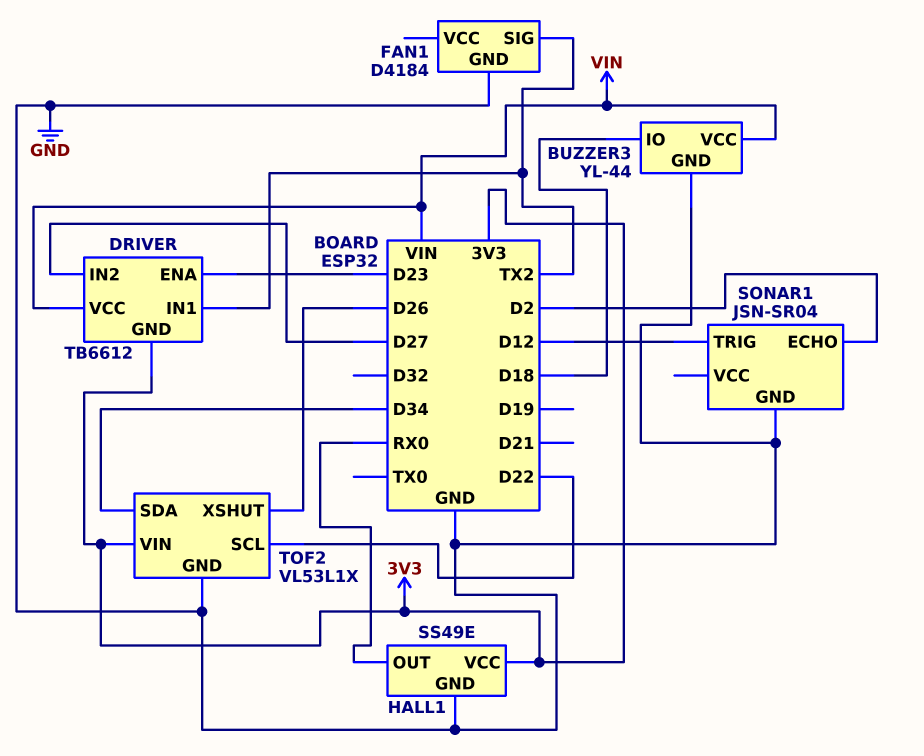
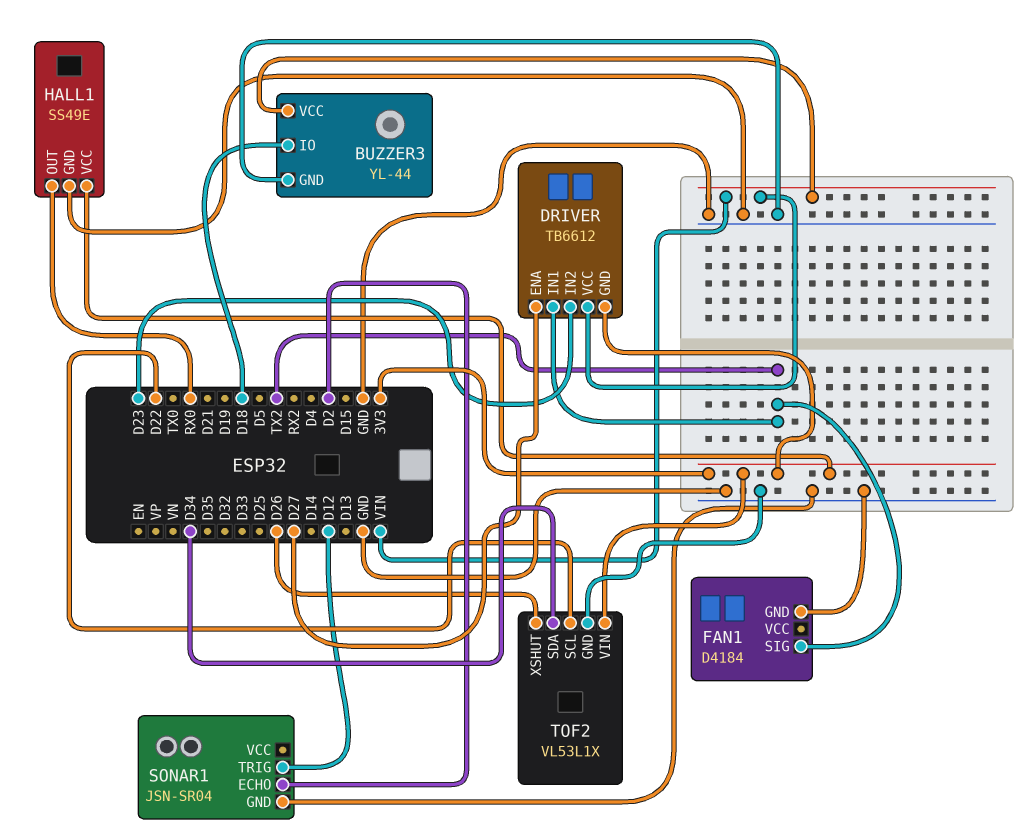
DRIVER pin ENA: D23 -> D27
DRIVER pin IN2: D27 -> D23

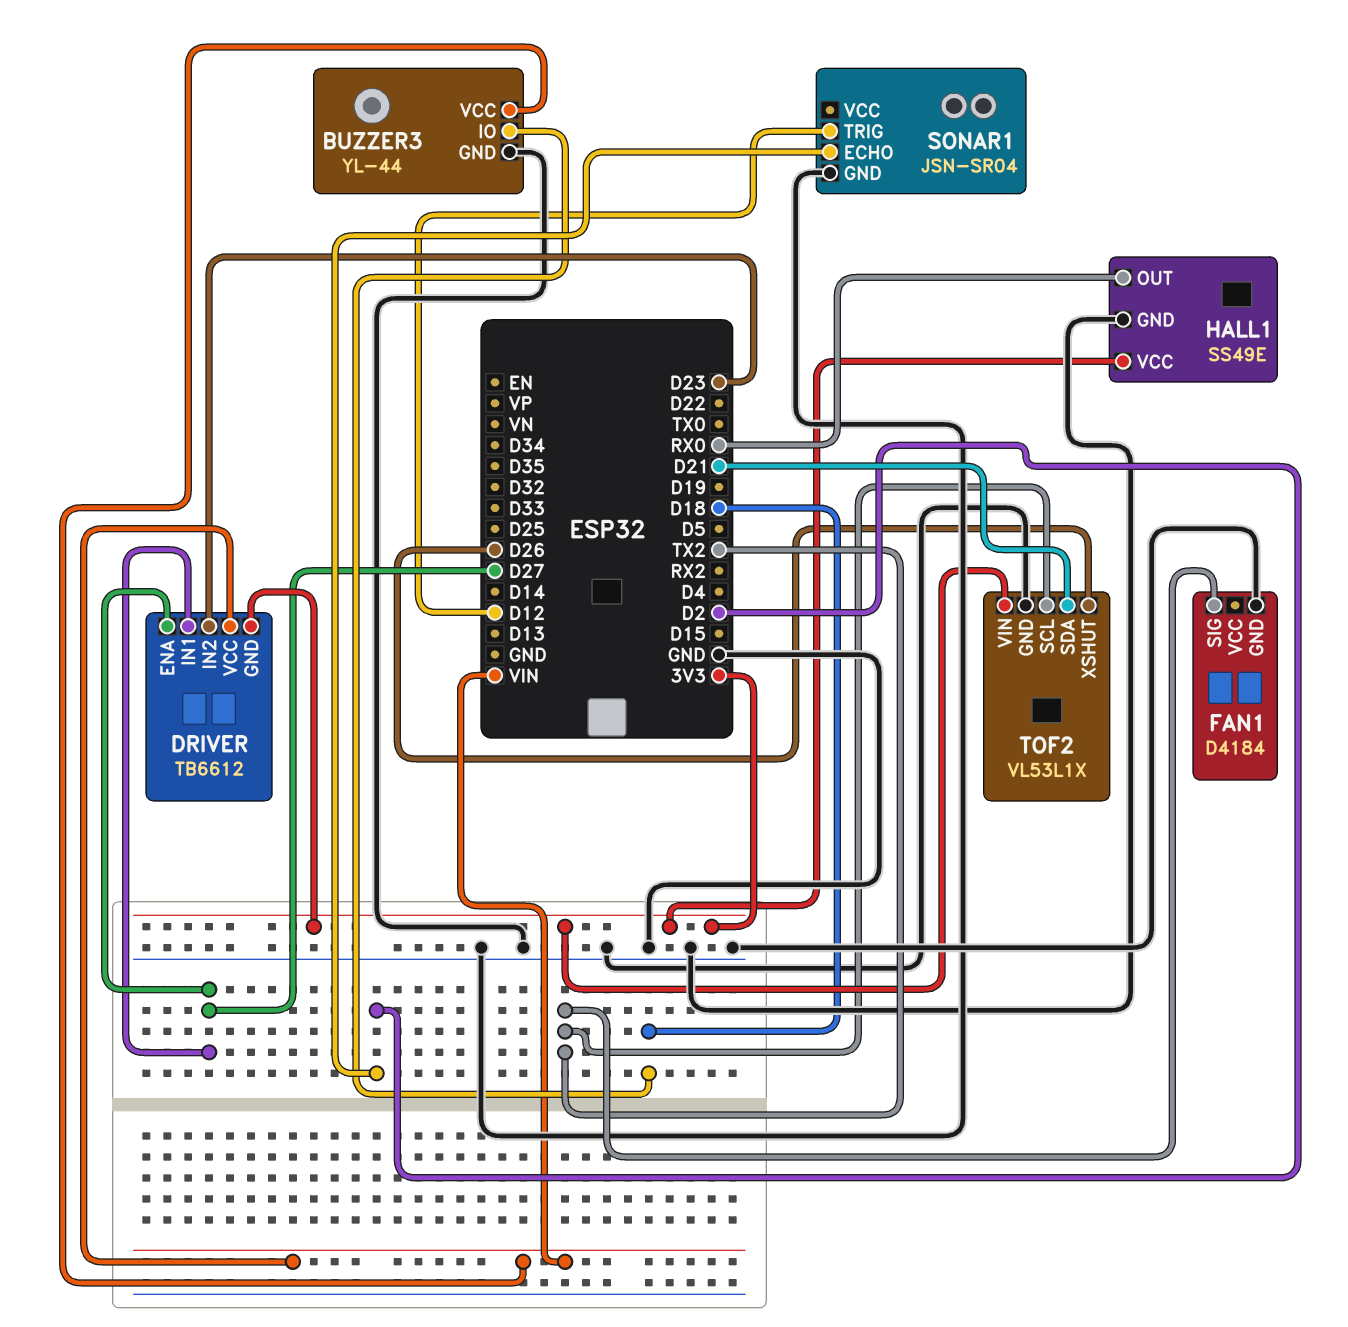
DRIVER pin IN1: TX2 -> D27
TOF2 pin SCL: D22 -> TX2
TOF2 pin SDA: D34 -> D21

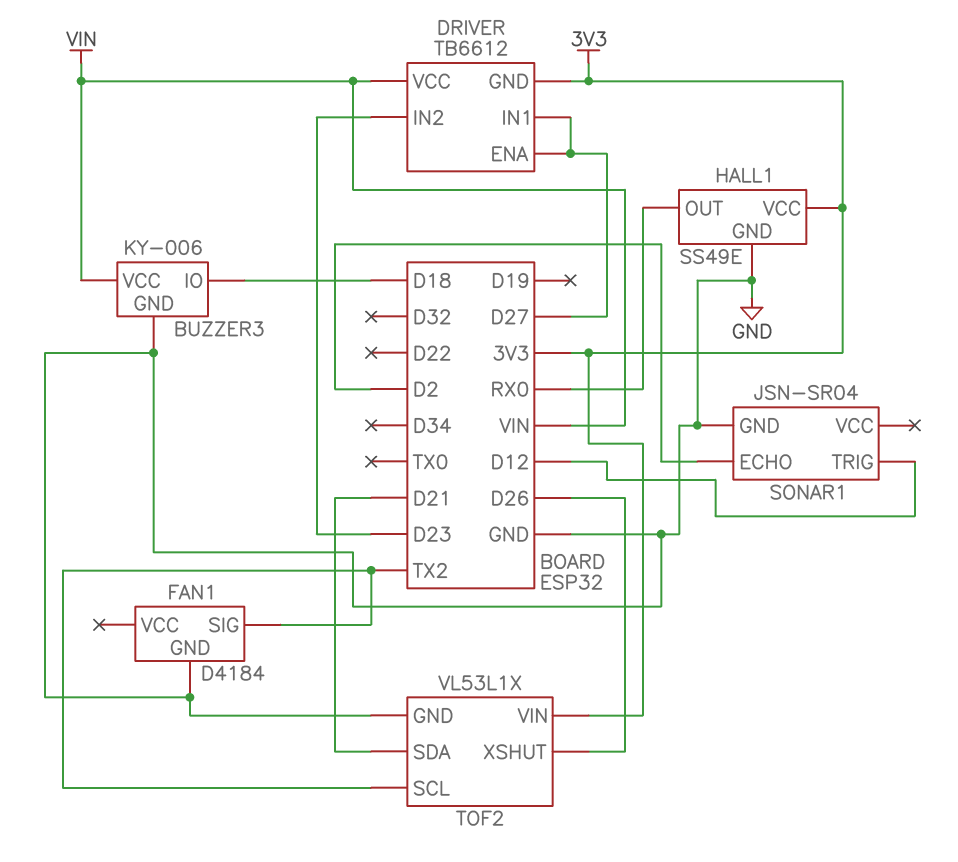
BUZZER3: YL-44 -> KY-006

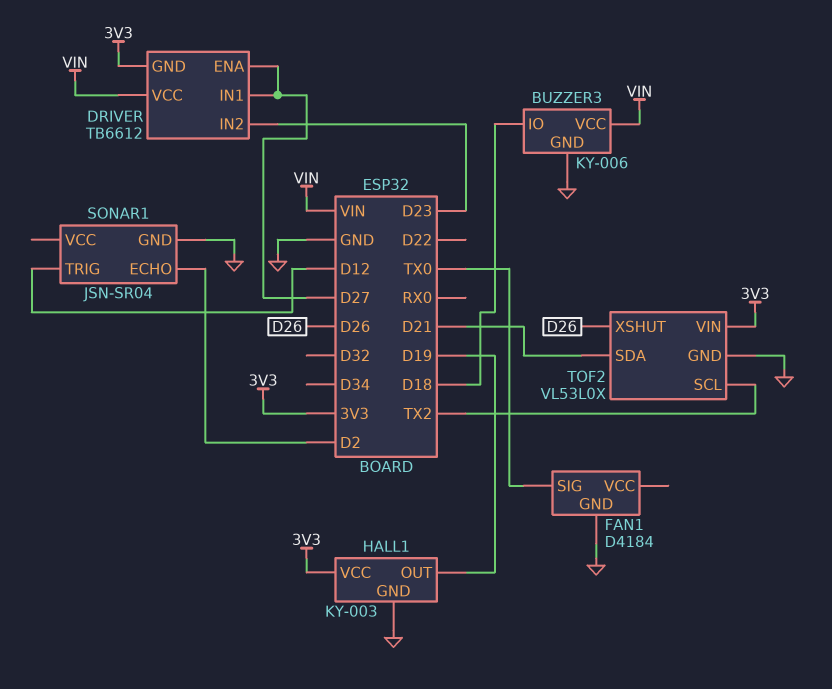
FAN1 pin SIG: TX2 -> TX0
HALL1: SS49E -> KY-003
HALL1 pin OUT: RX0 -> D19
TOF2: VL53L1X -> VL53L0X

